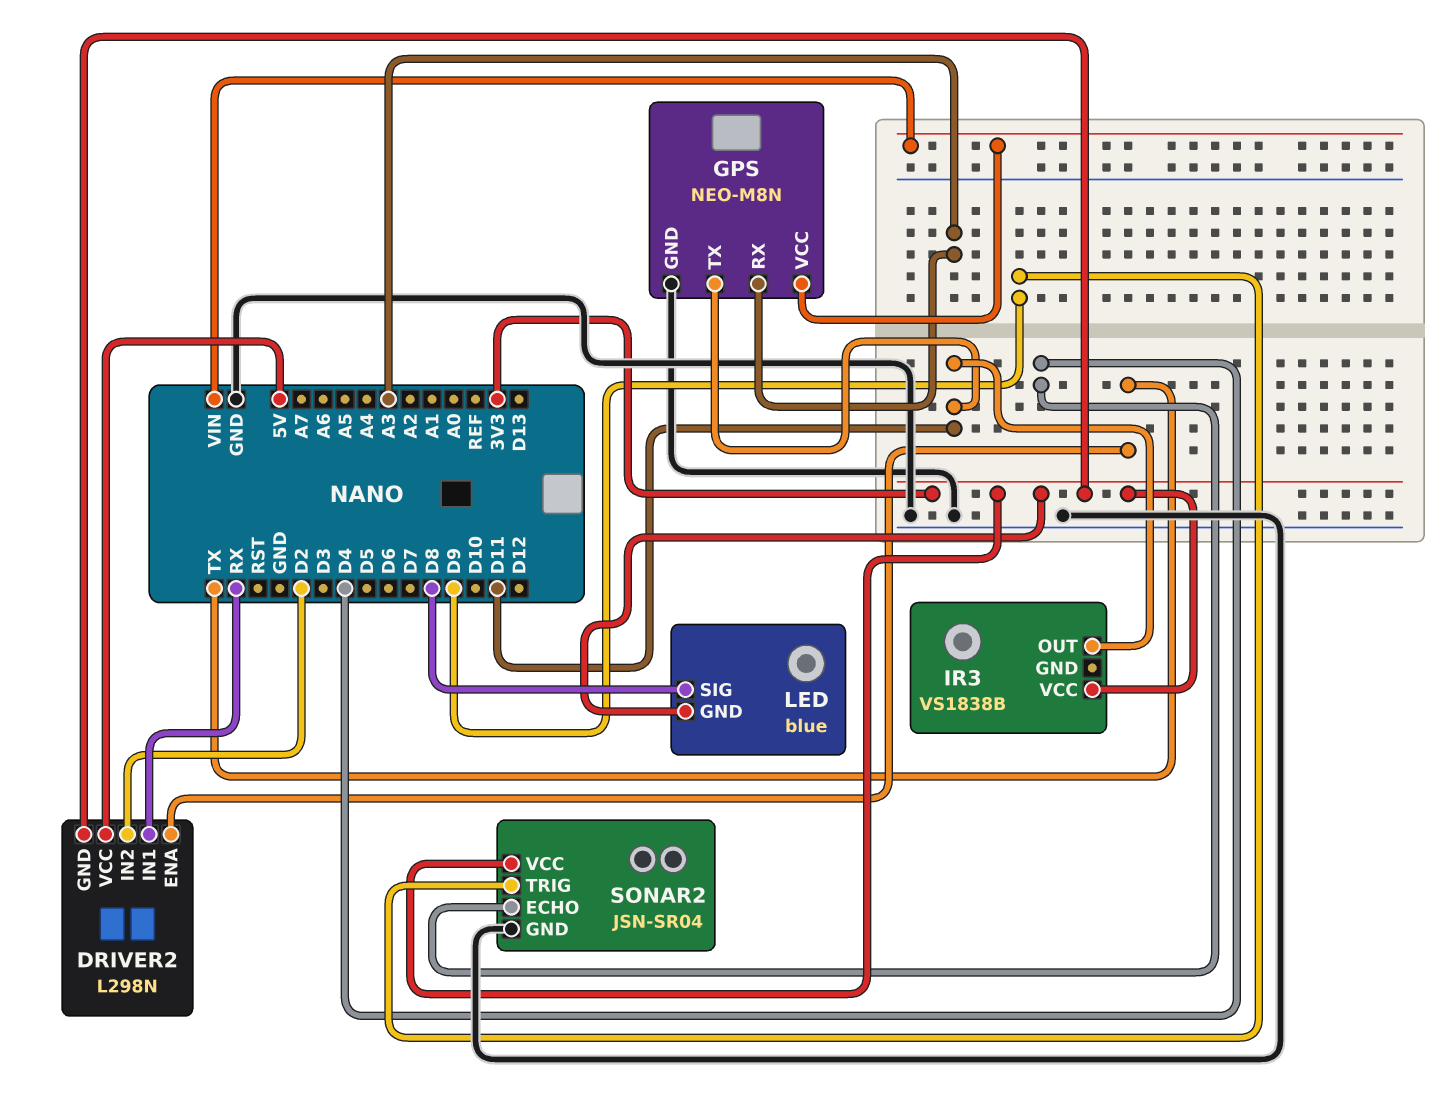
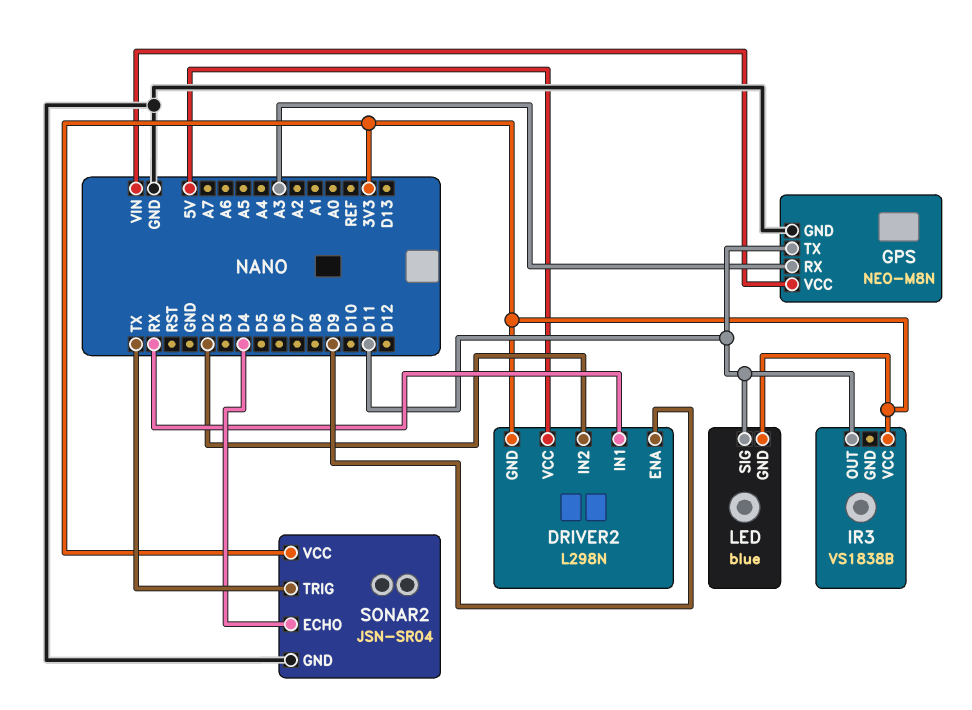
DRIVER2 pin ENA: TX -> D9
LED pin SIG: D8 -> D11
SONAR2 pin TRIG: D9 -> TX

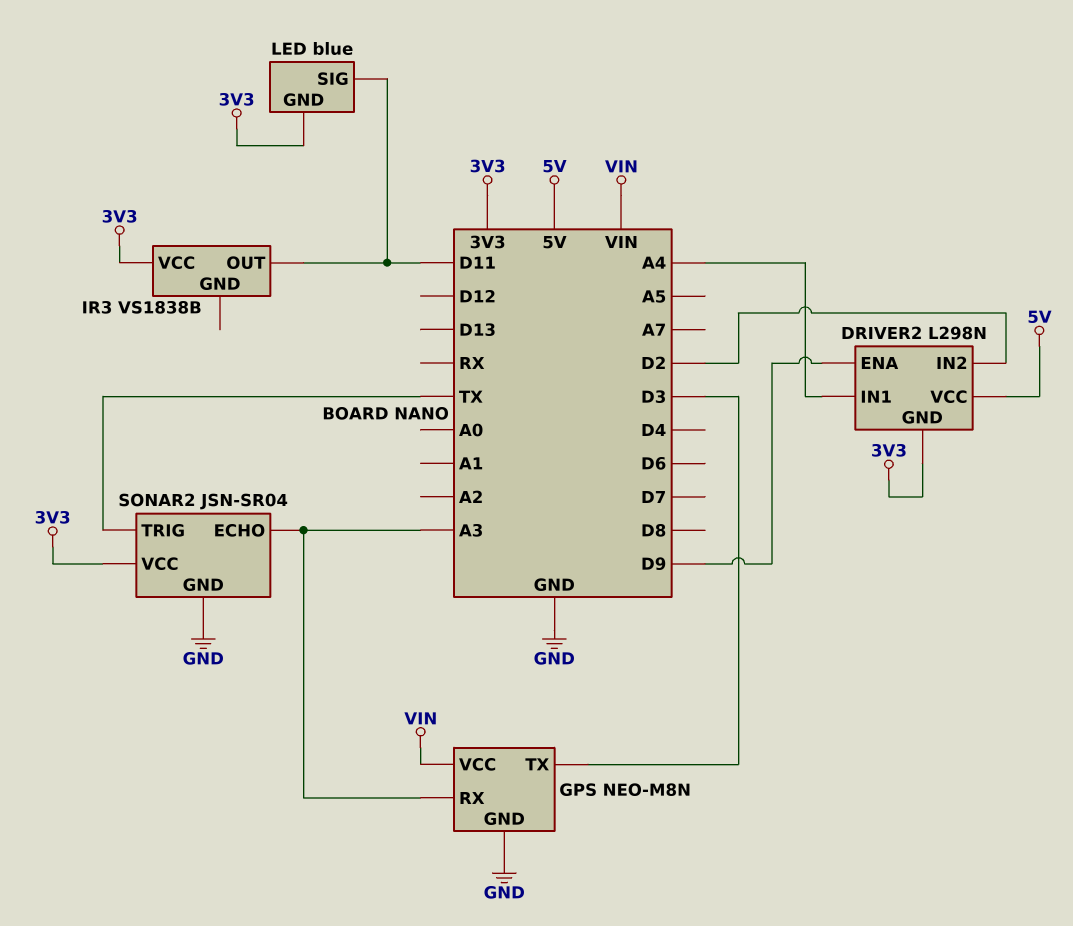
DRIVER2 pin IN1: RX -> A4
GPS pin TX: D11 -> D3
SONAR2 pin ECHO: D4 -> A3

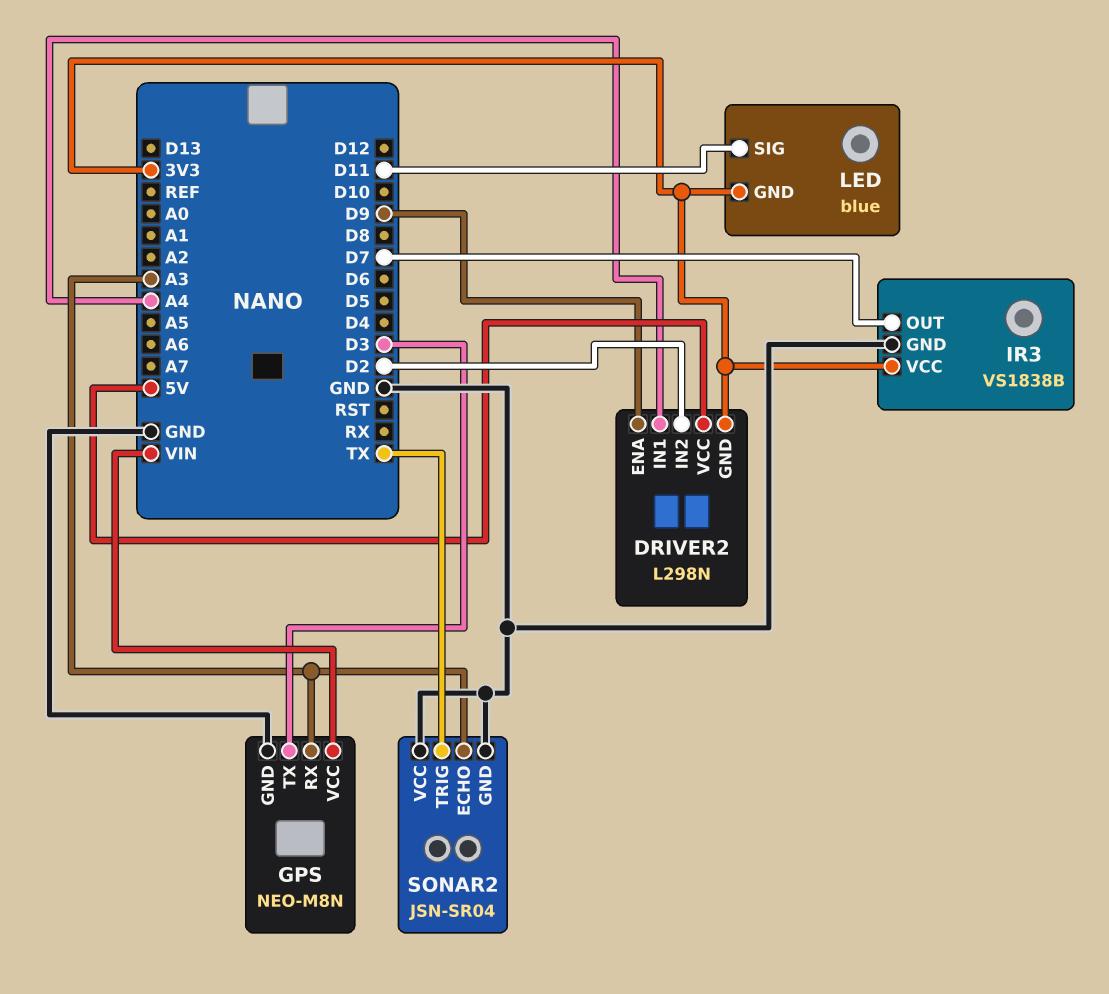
IR3 pin GND: none -> GND
IR3 pin OUT: D11 -> D7
SONAR2 pin VCC: 3V3 -> GND

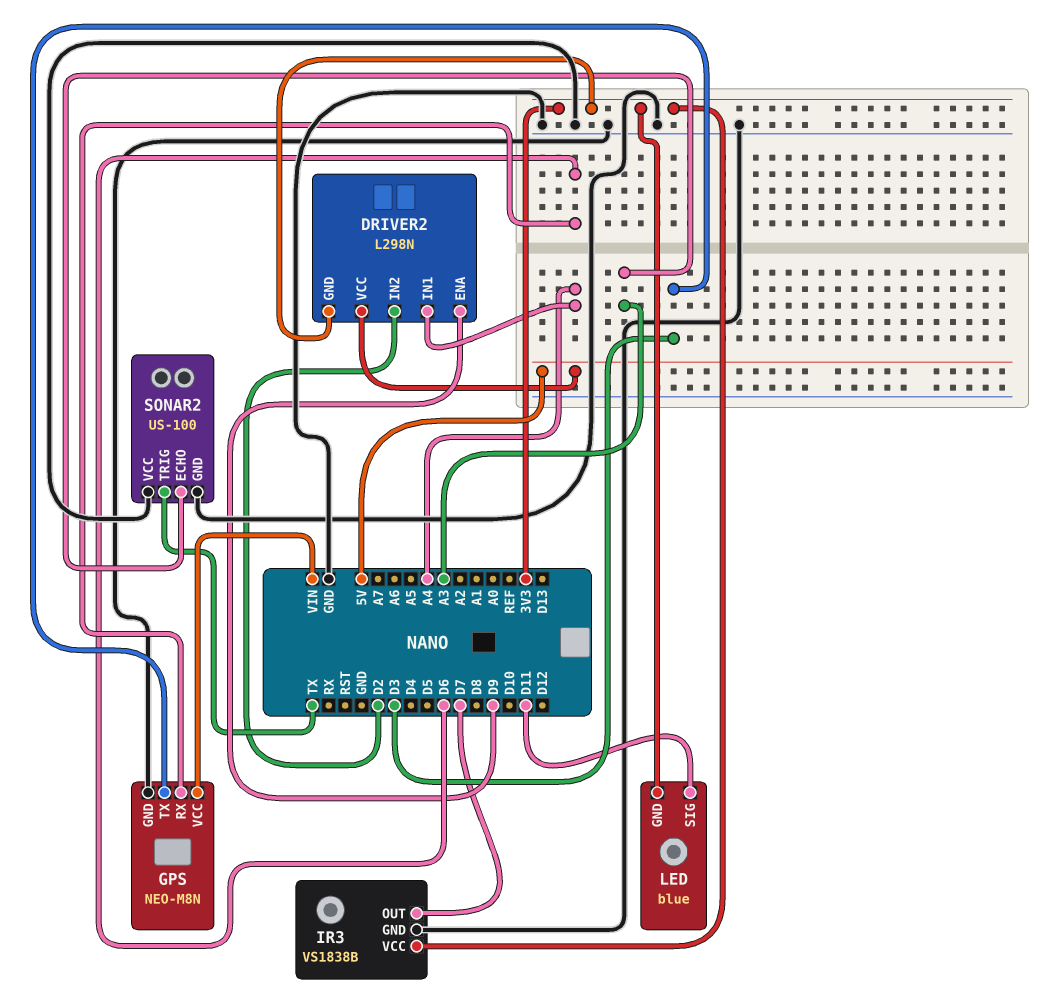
GPS pin RX: A3 -> D6
SONAR2: JSN-SR04 -> US-100

